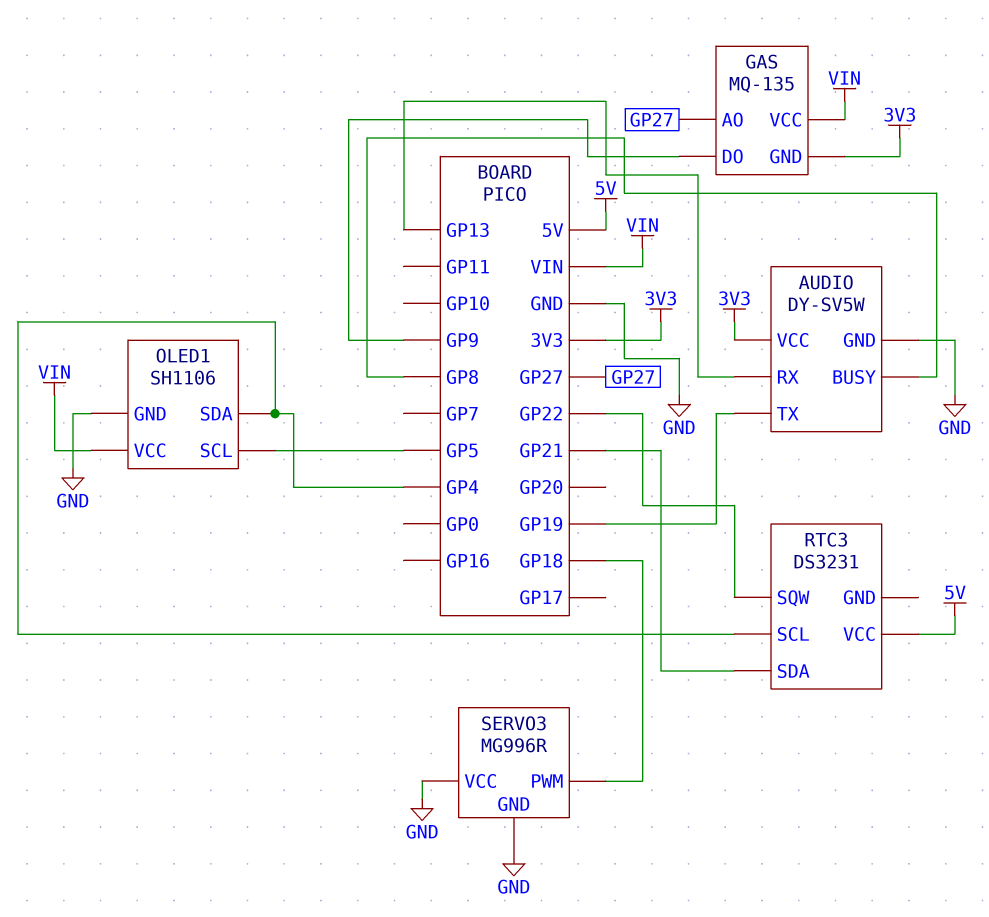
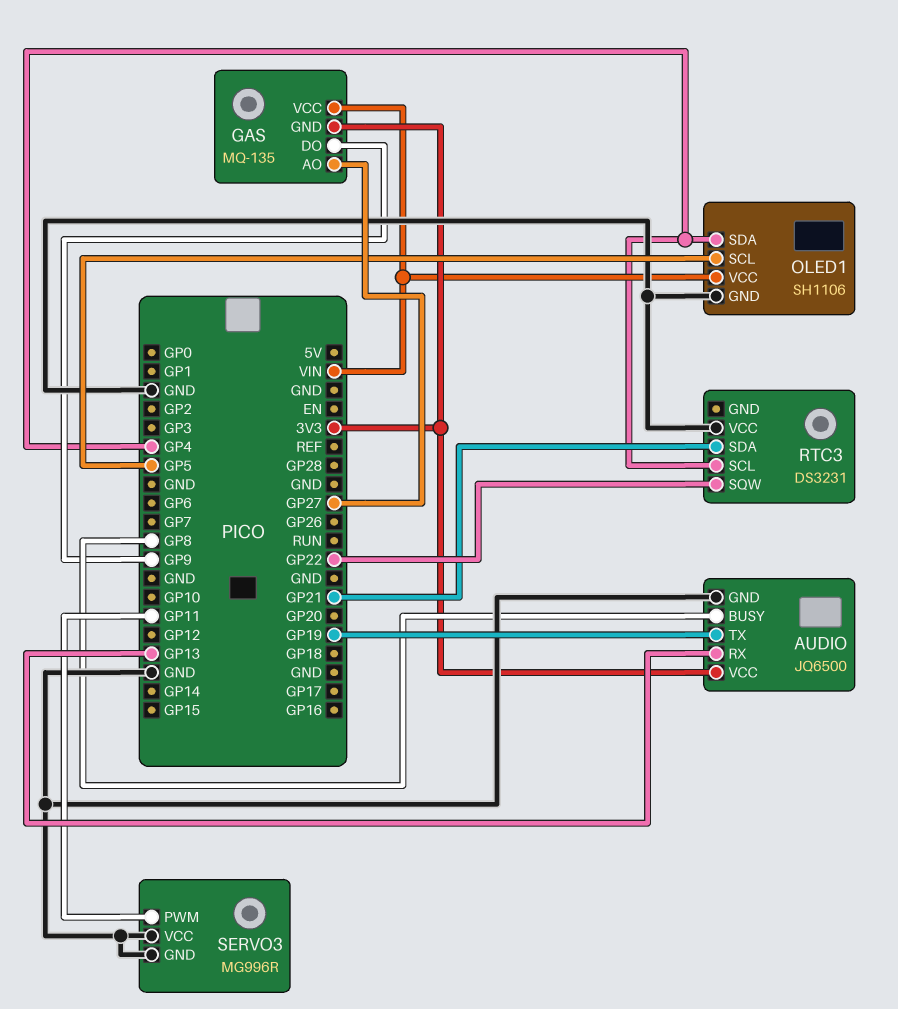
AUDIO: DY-SV5W -> JQ6500
RTC3 pin VCC: 5V -> GND
SERVO3 pin PWM: GP18 -> GP11

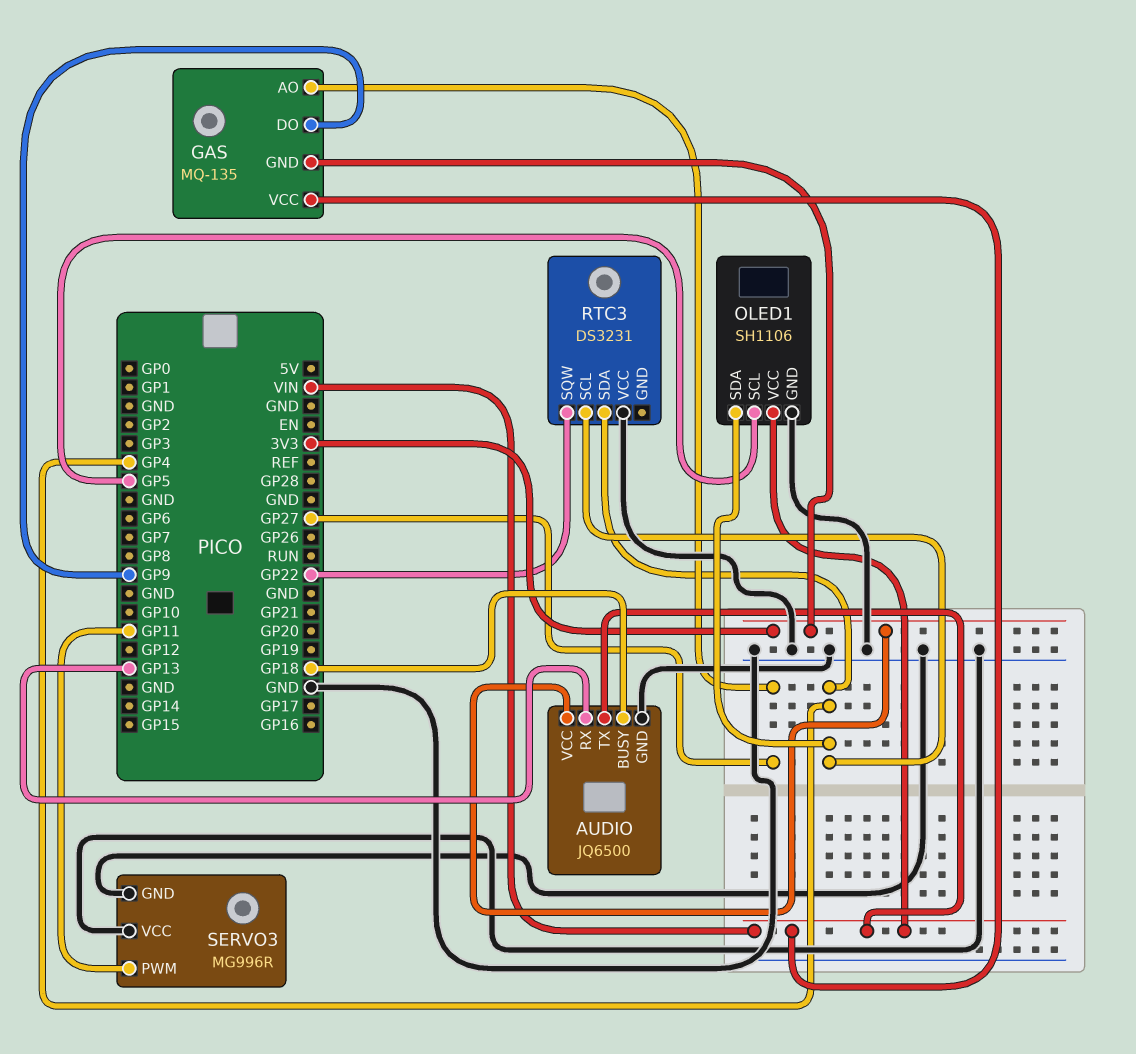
AUDIO pin BUSY: GP8 -> GP18
AUDIO pin TX: GP19 -> VIN
RTC3 pin SDA: GP21 -> GP4

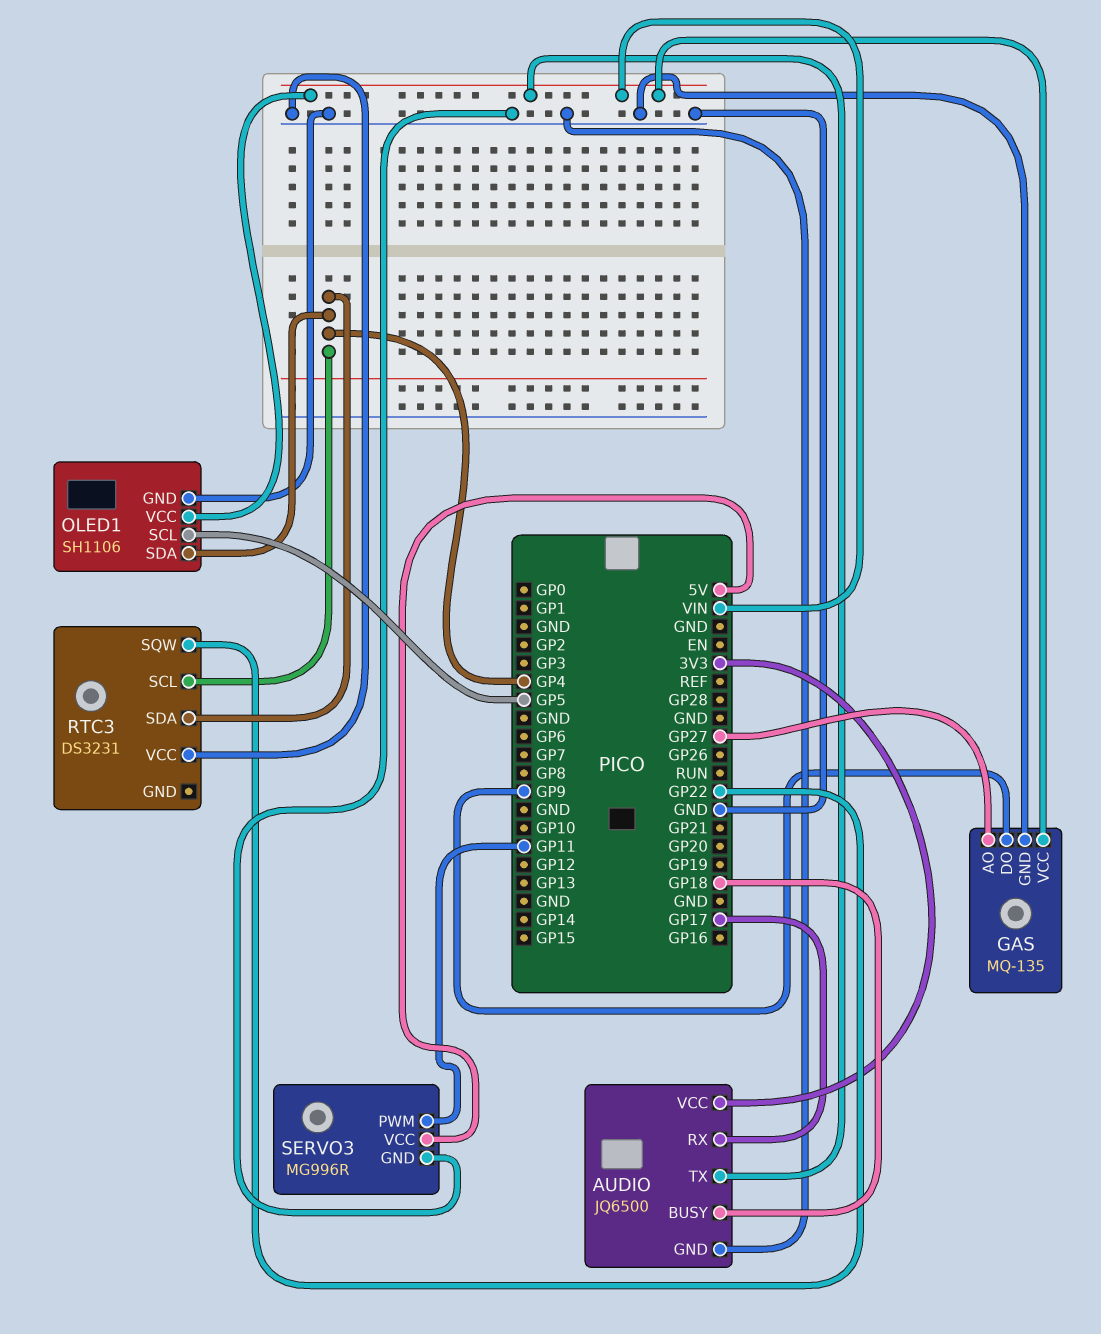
AUDIO pin RX: GP13 -> GP17
GAS pin GND: 3V3 -> GND
SERVO3 pin VCC: GND -> 5V

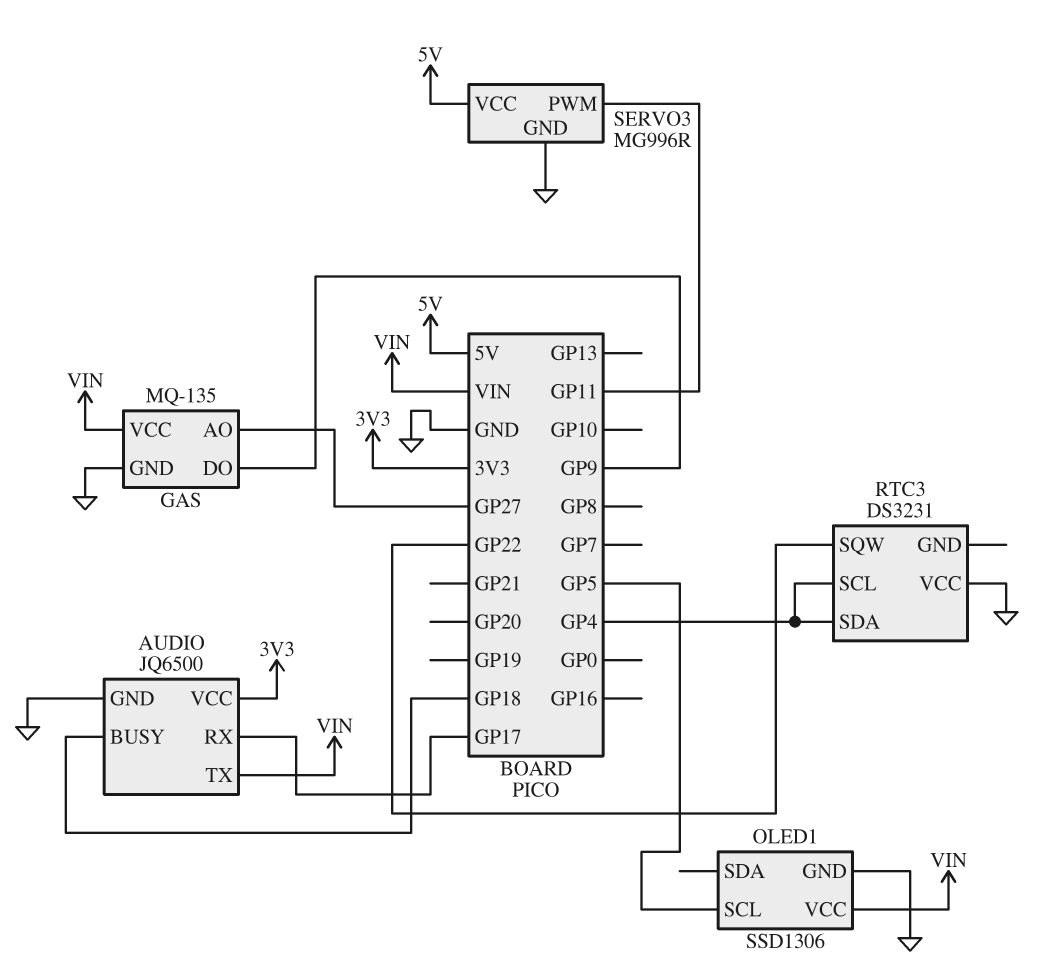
OLED1: SH1106 -> SSD1306
OLED1 pin SDA: GP4 -> none

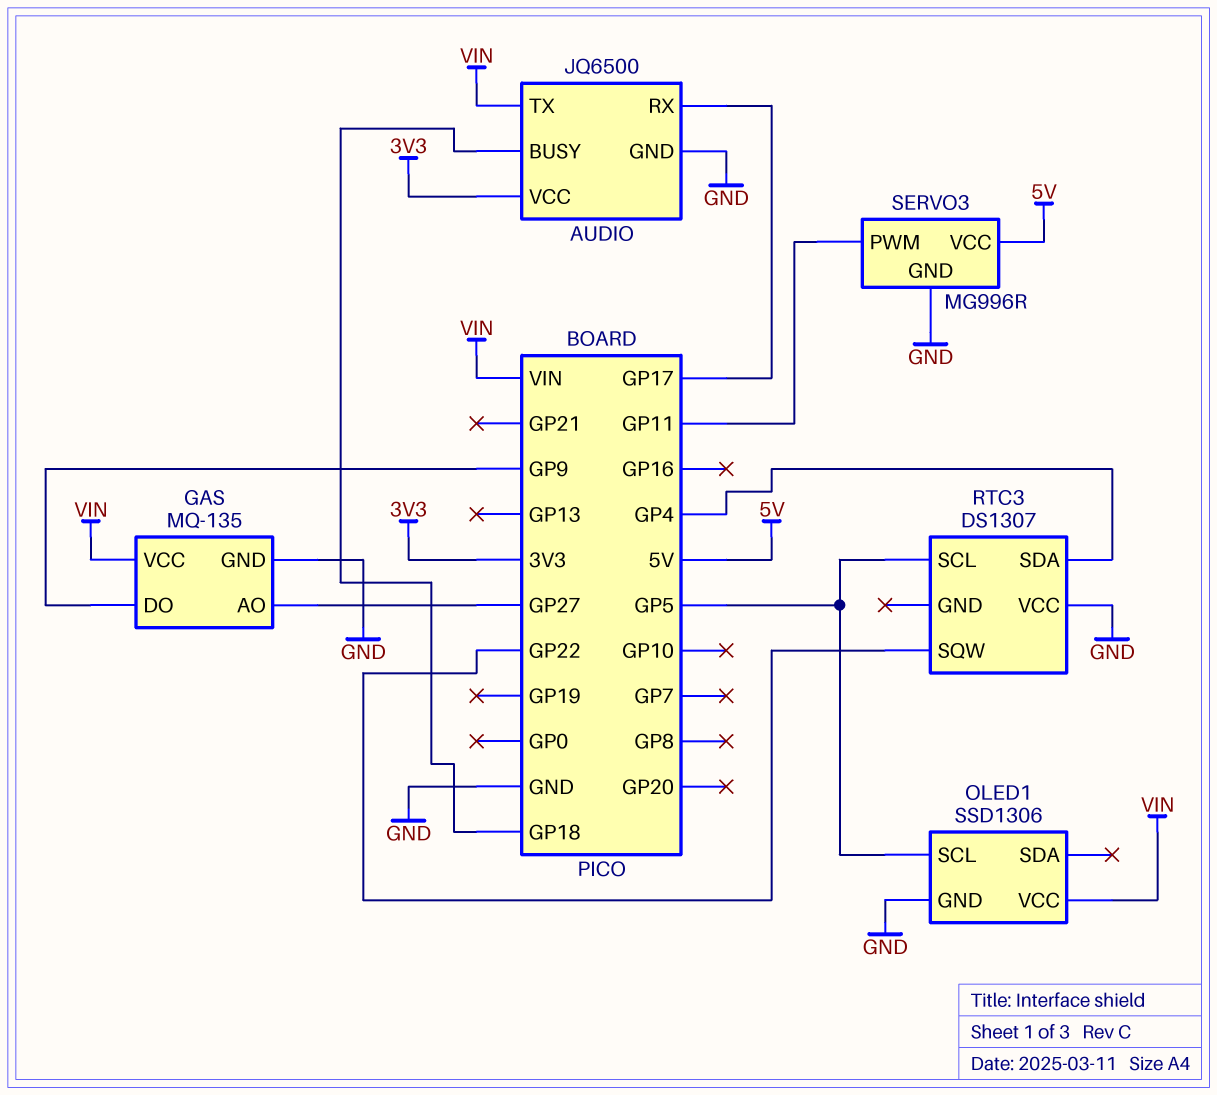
RTC3: DS3231 -> DS1307
RTC3 pin SCL: GP4 -> GP5

